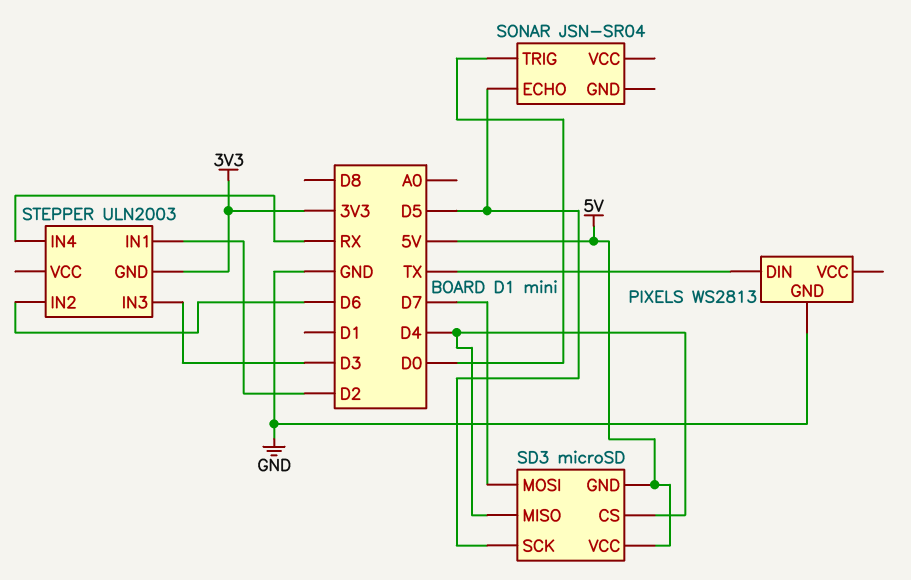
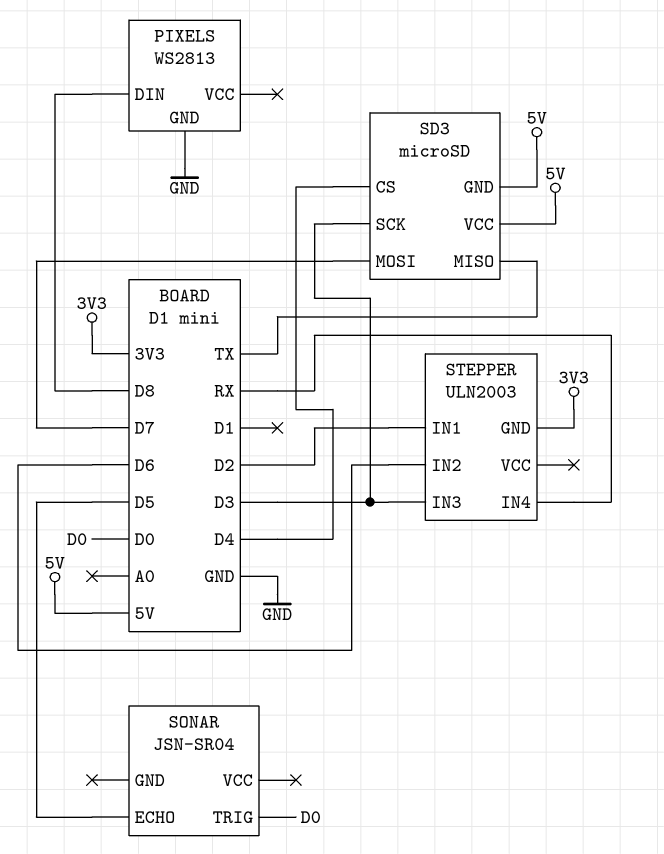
PIXELS pin DIN: TX -> D8
SD3 pin MISO: D4 -> TX
SD3 pin SCK: D5 -> D3

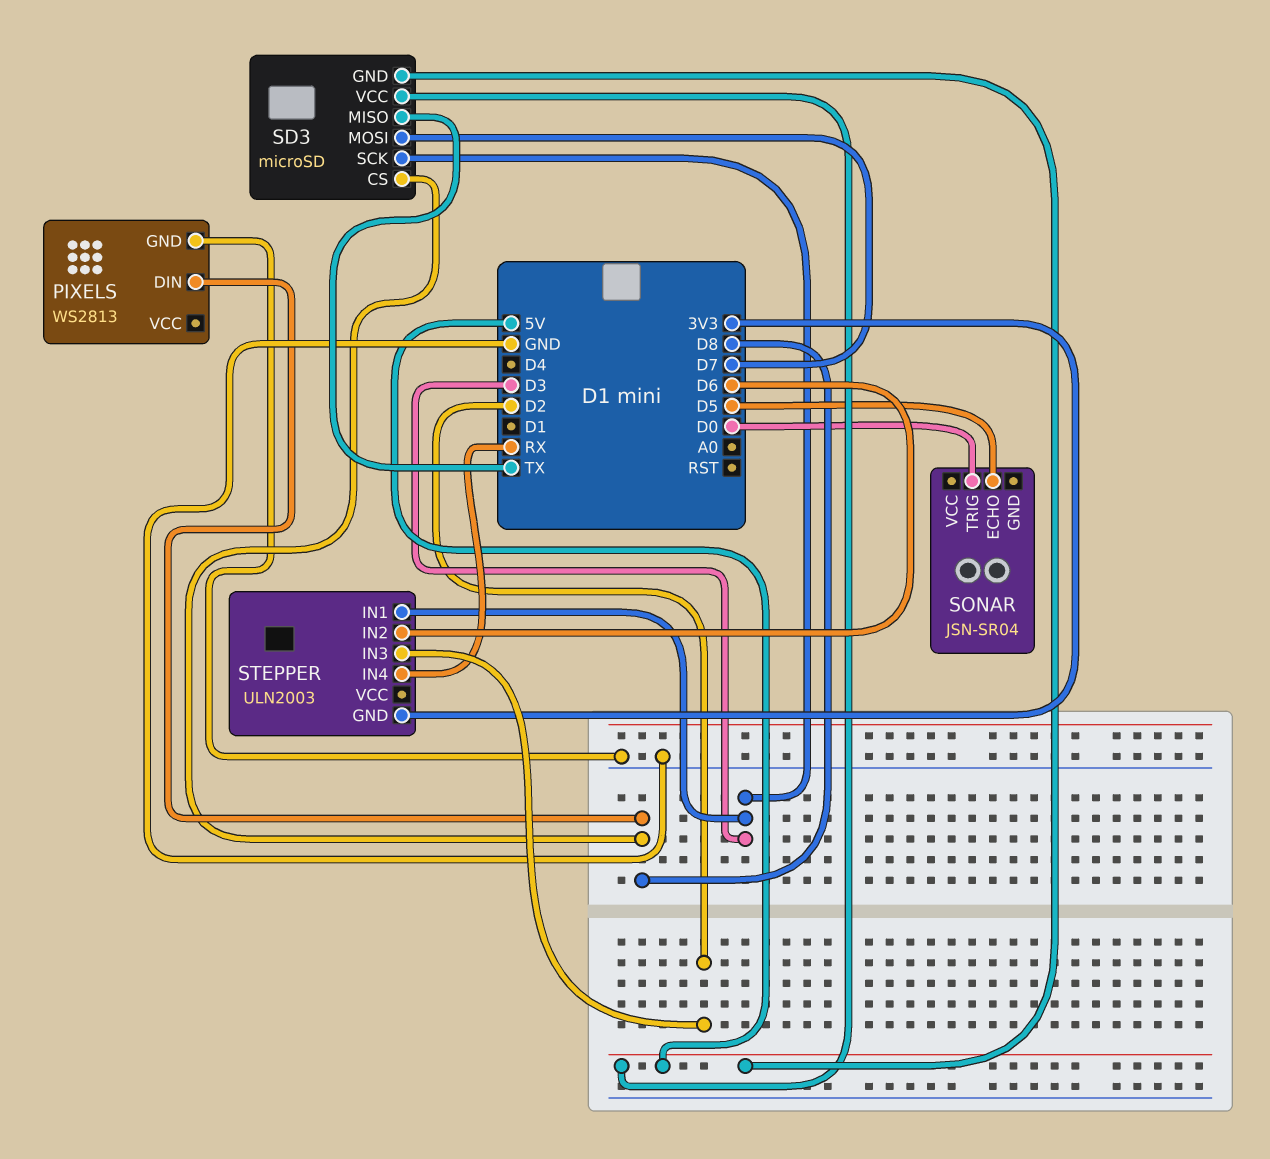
SD3 pin CS: D4 -> D8
STEPPER pin IN1: D2 -> D3
STEPPER pin IN3: D3 -> D2

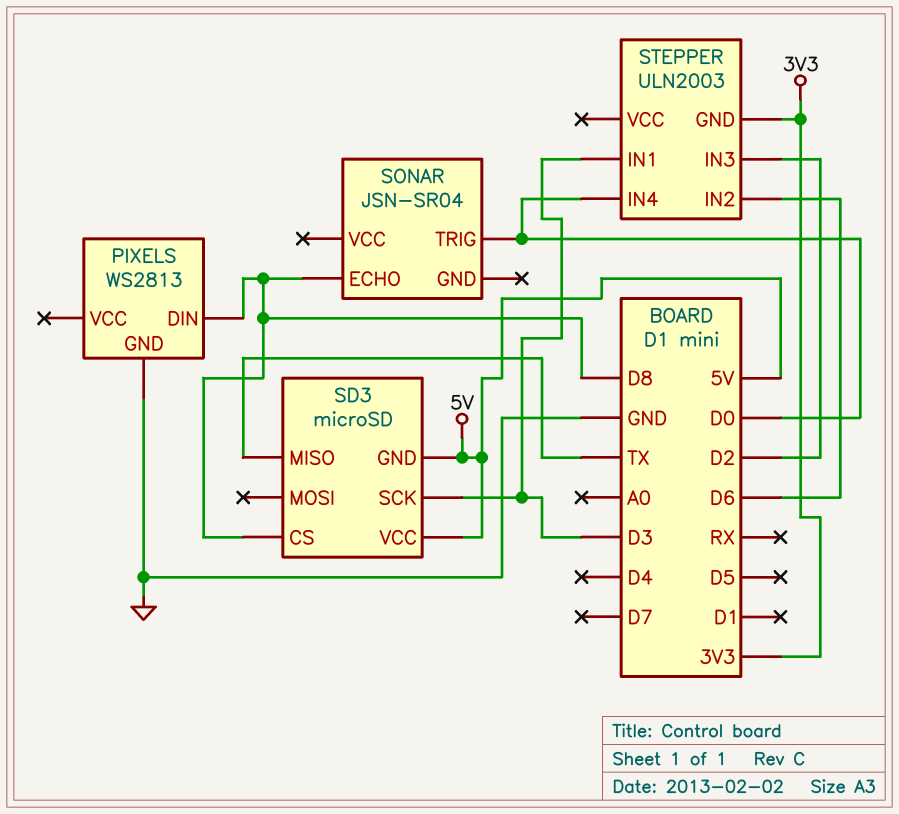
SD3 pin MOSI: D7 -> none
SONAR pin ECHO: D5 -> D8
STEPPER pin IN4: RX -> D0

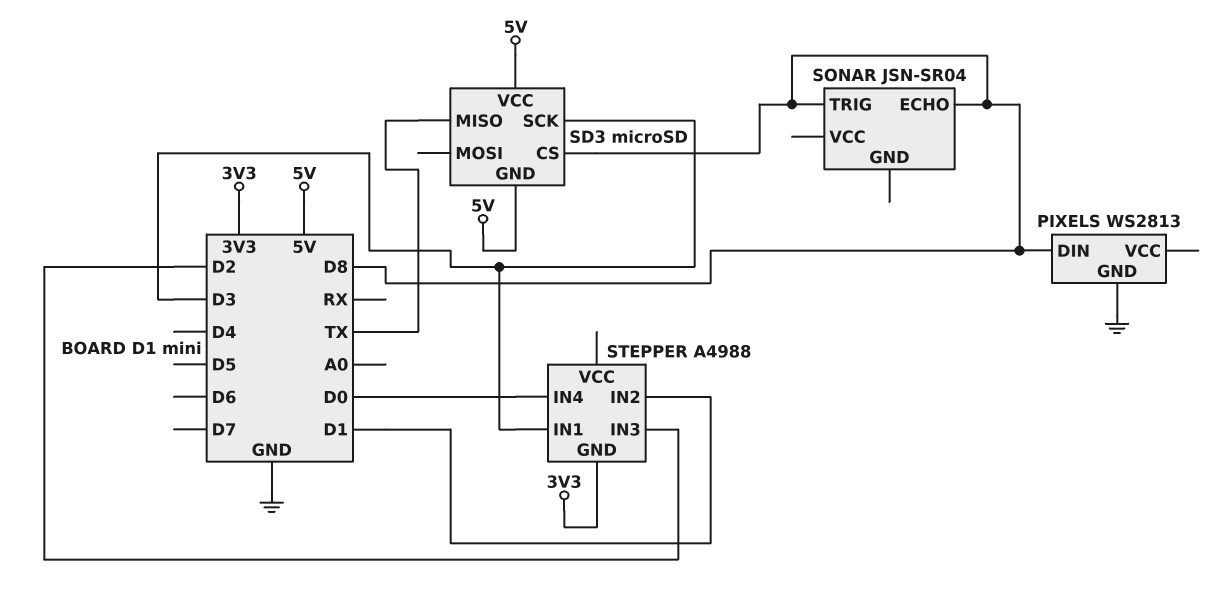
SONAR pin TRIG: D0 -> D8
STEPPER: ULN2003 -> A4988
STEPPER pin IN2: D6 -> D1

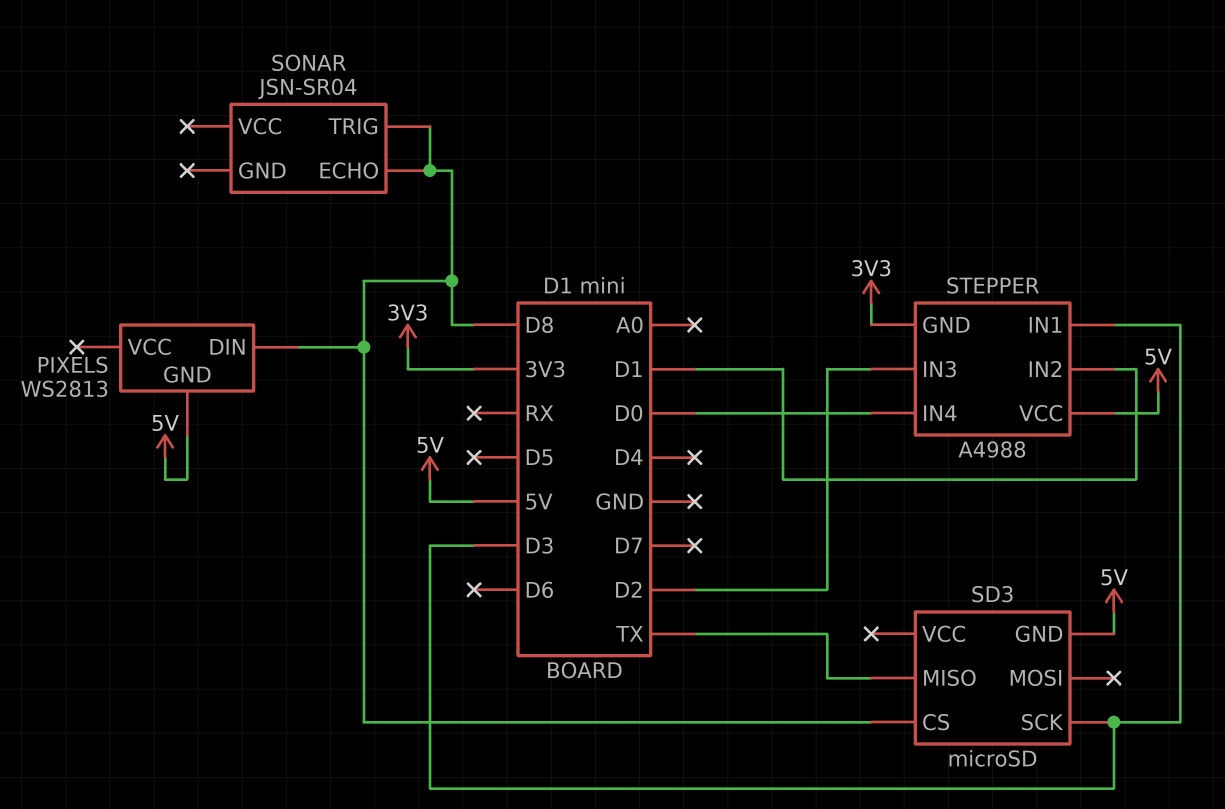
PIXELS pin GND: GND -> 5V
SD3 pin VCC: 5V -> none
STEPPER pin VCC: none -> 5V

